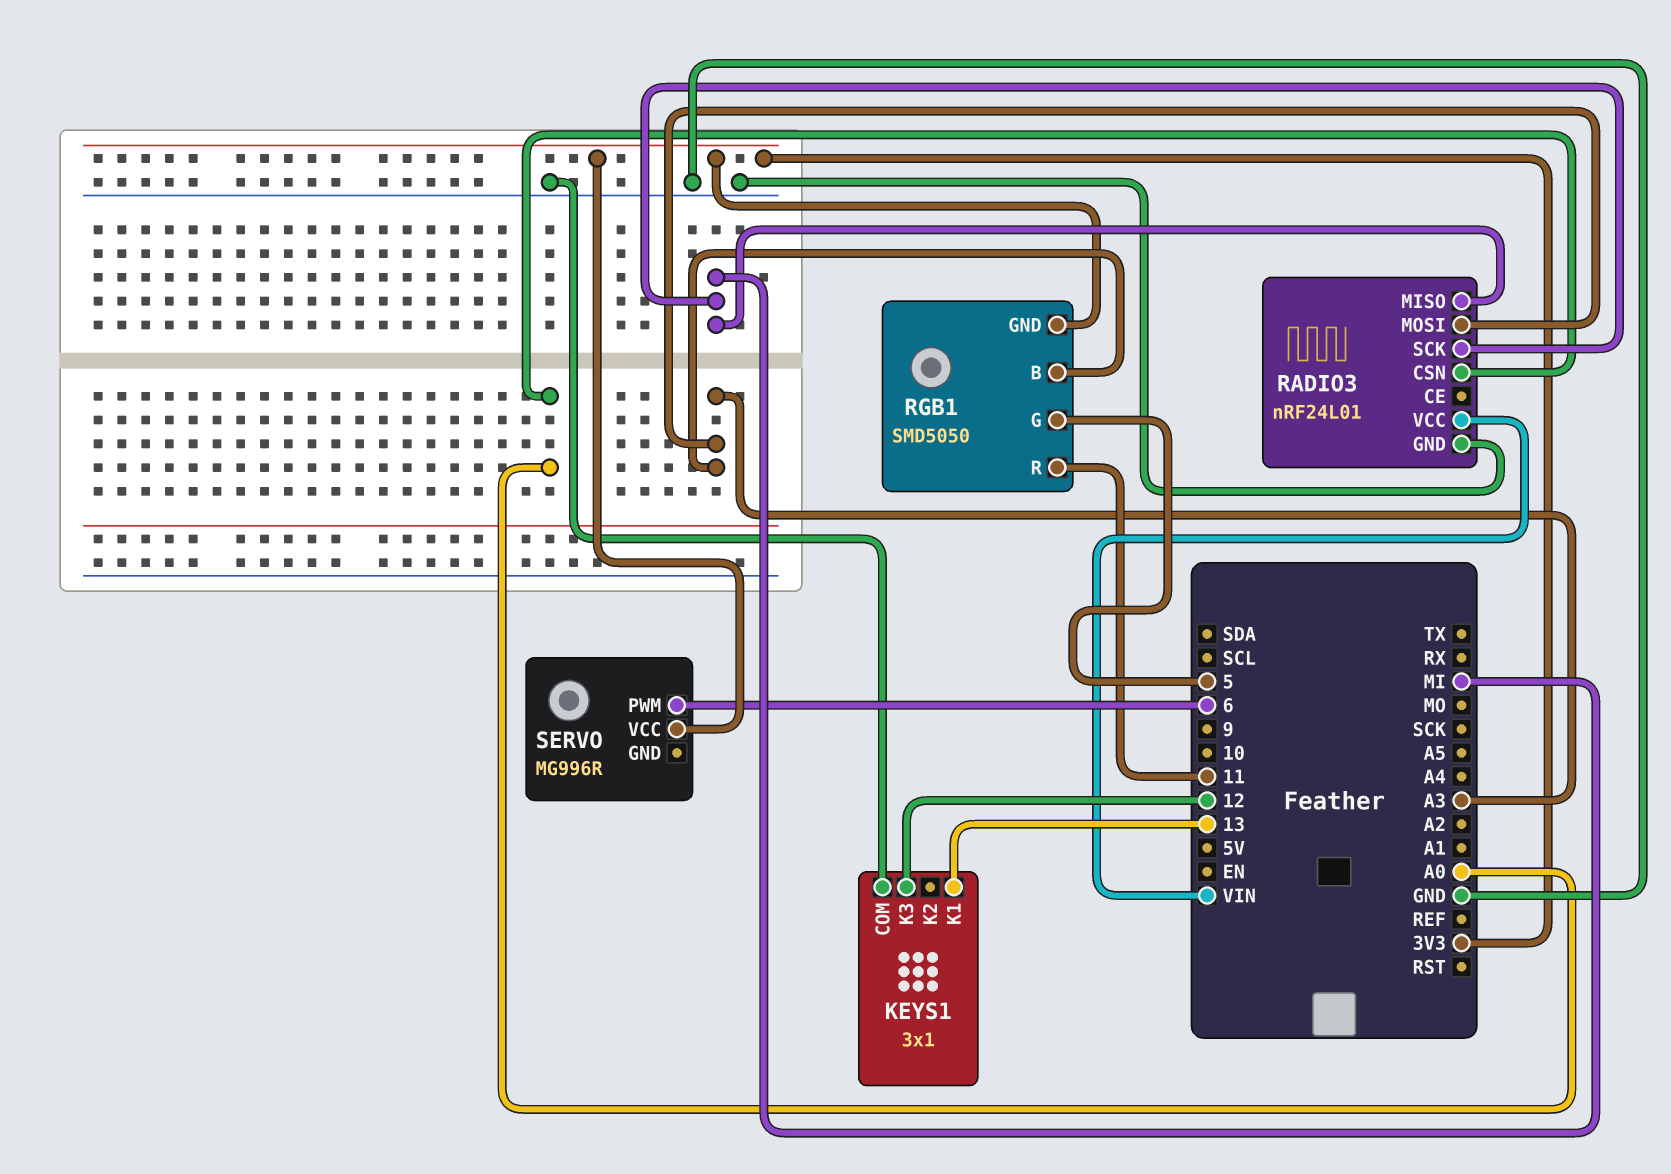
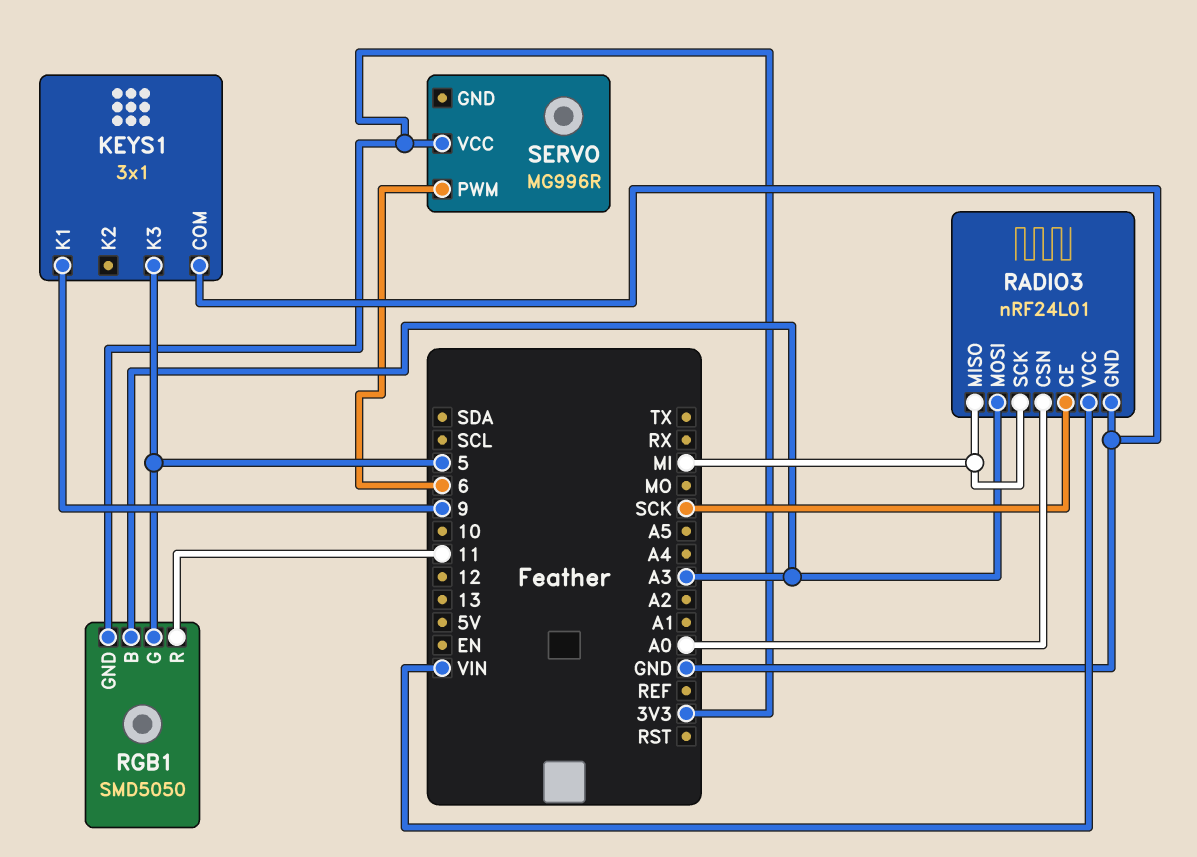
KEYS1 pin K1: 13 -> 9
KEYS1 pin K3: 12 -> 5
RADIO3 pin CE: none -> SCK

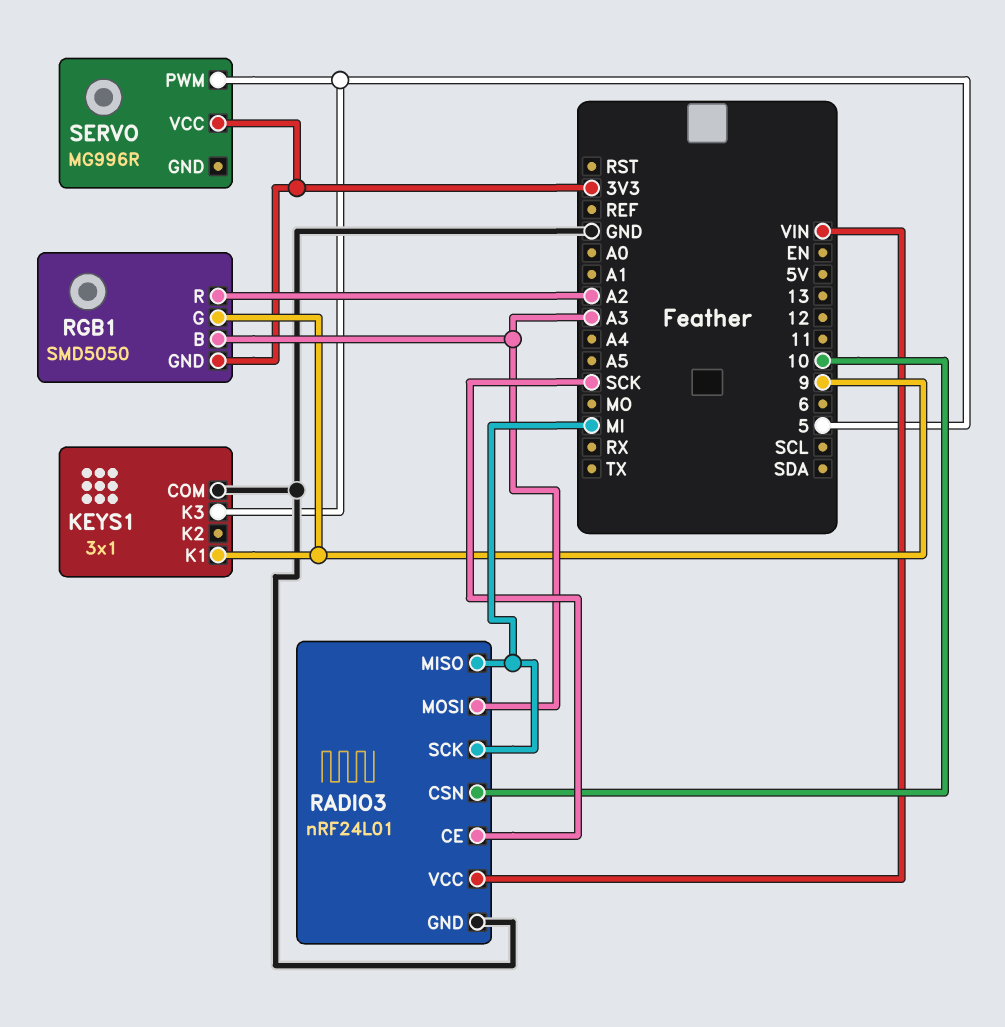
RADIO3 pin CSN: A0 -> 10
RGB1 pin G: 5 -> 9
RGB1 pin R: 11 -> A2
SERVO pin PWM: 6 -> 5

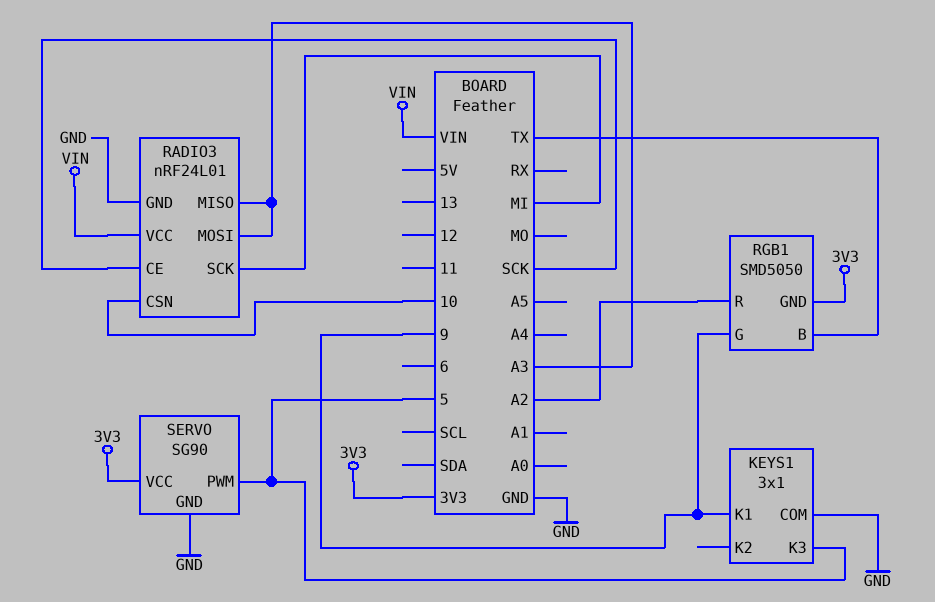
RADIO3 pin MISO: MI -> A3
RGB1 pin B: A3 -> TX
SERVO: MG996R -> SG90
SERVO pin GND: none -> GND

